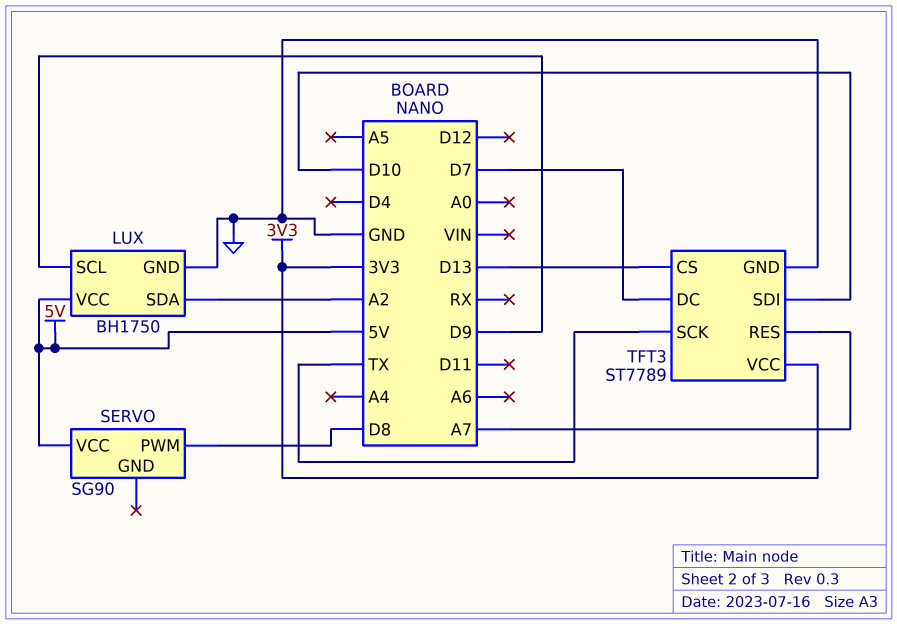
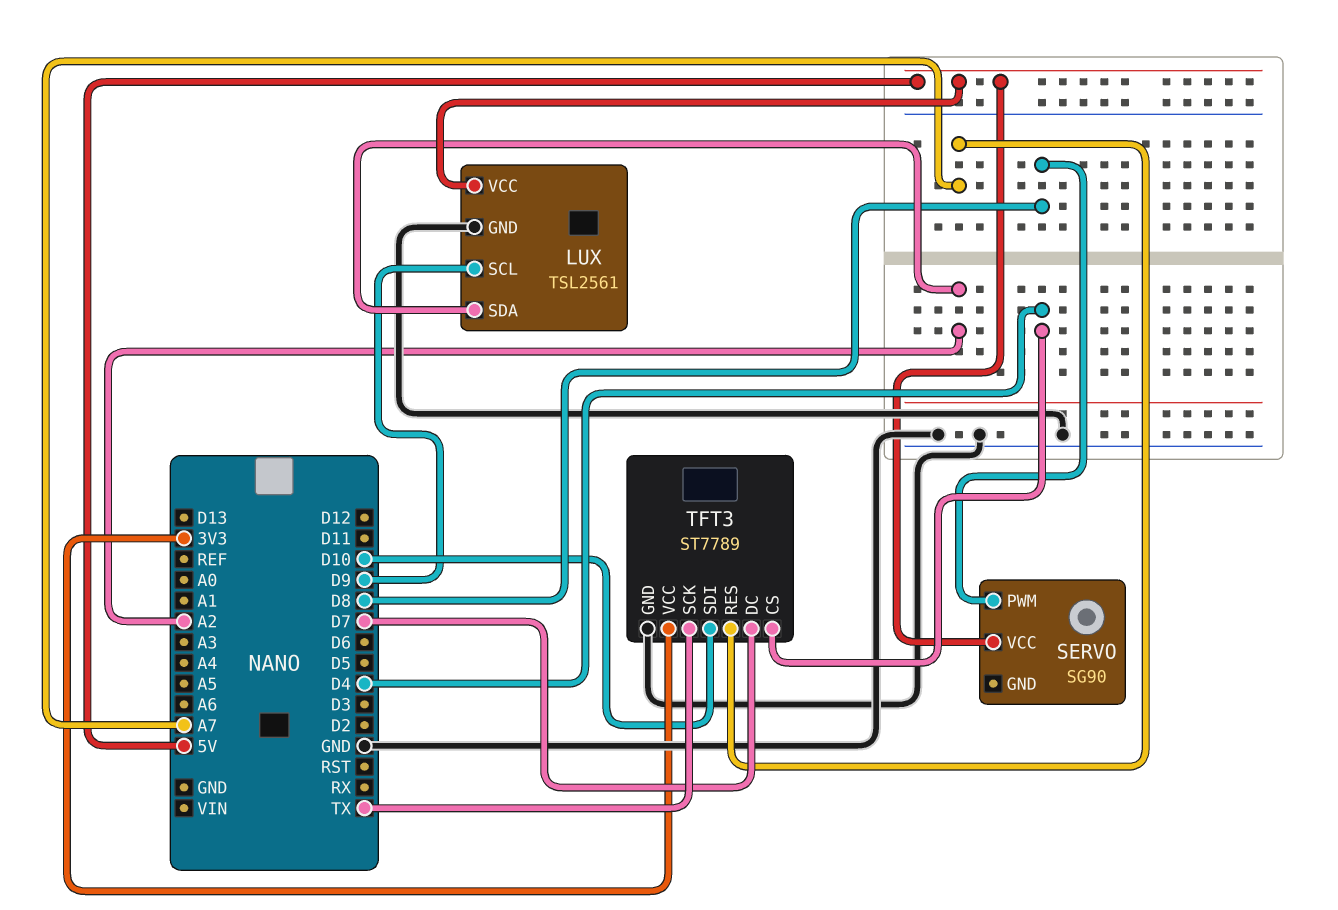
LUX: BH1750 -> TSL2561
TFT3 pin CS: D13 -> D4

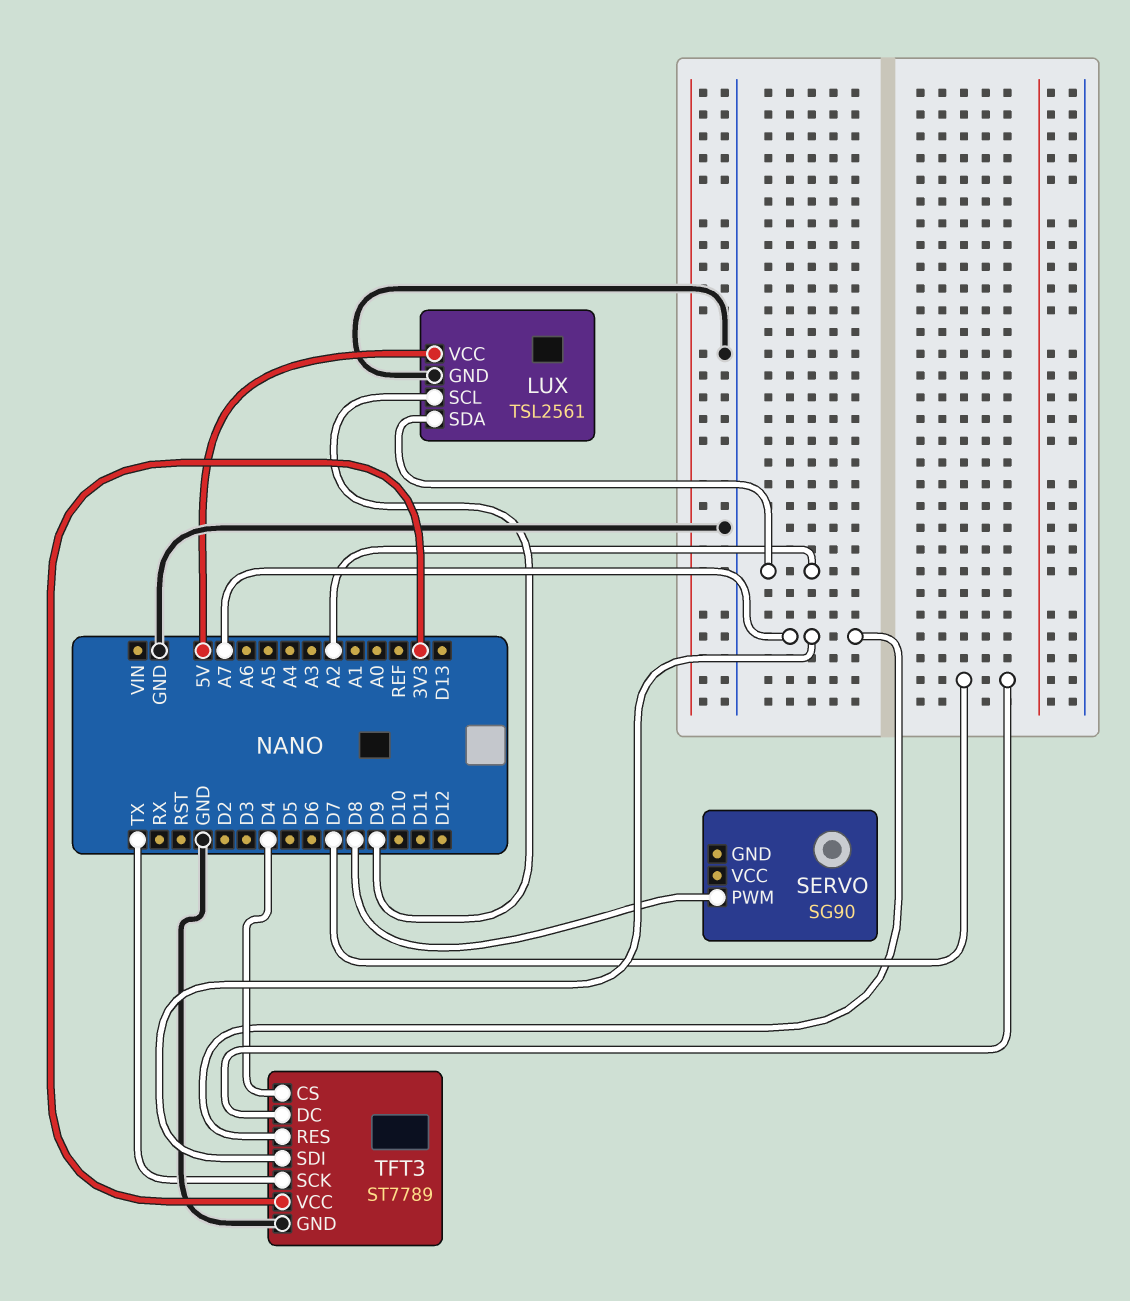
SERVO pin VCC: 5V -> none
TFT3 pin SDI: D10 -> A7

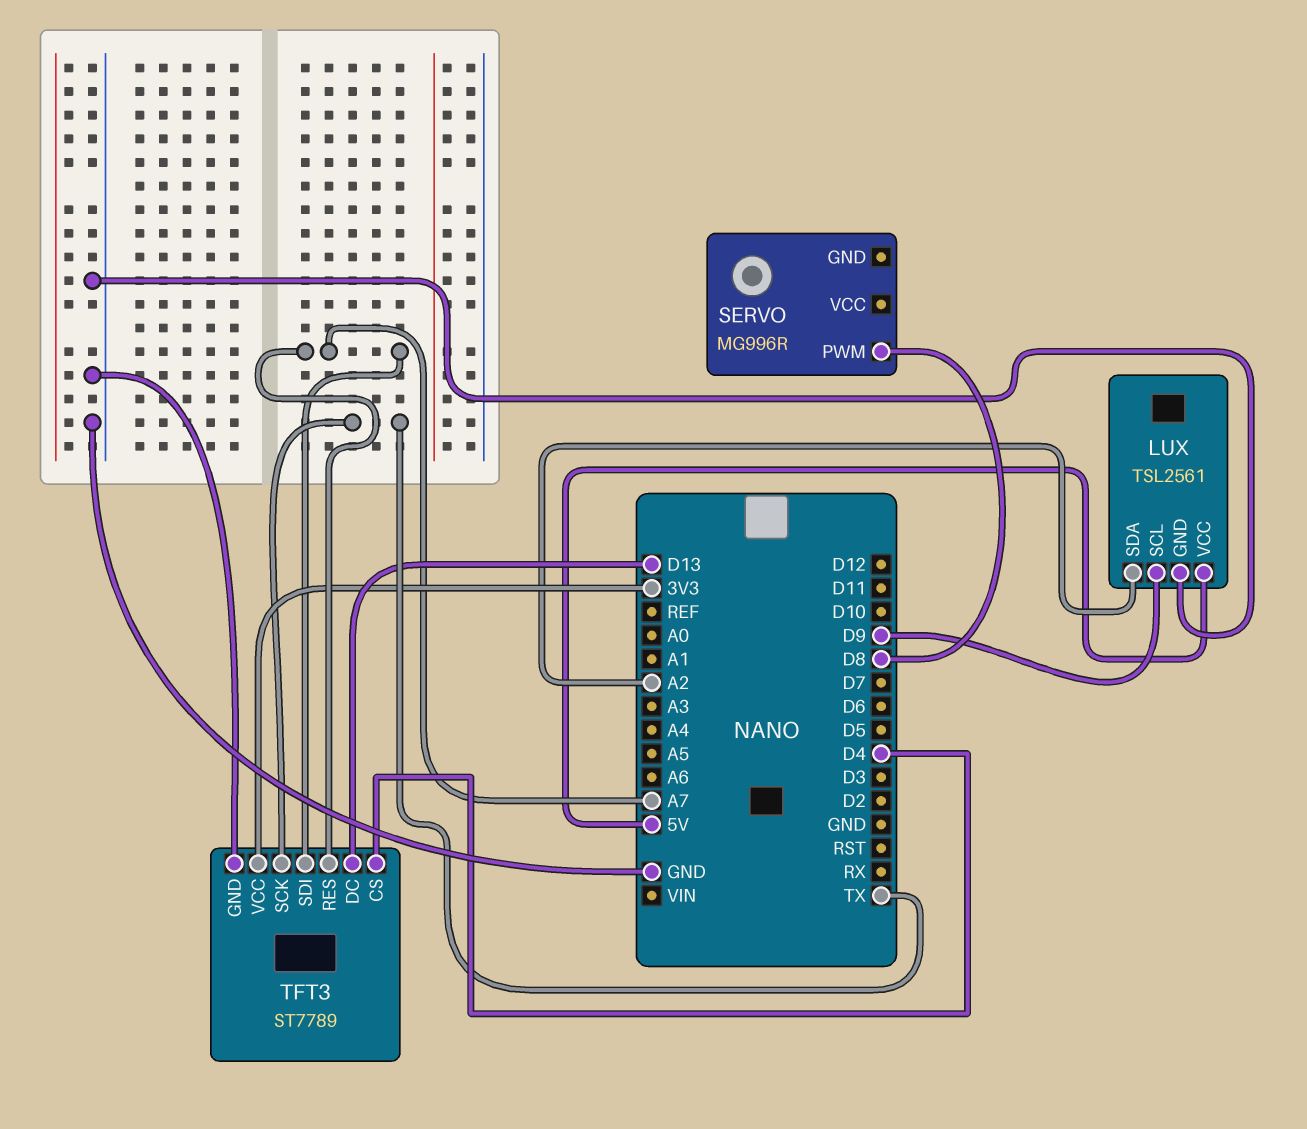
SERVO: SG90 -> MG996R
TFT3 pin DC: D7 -> D13

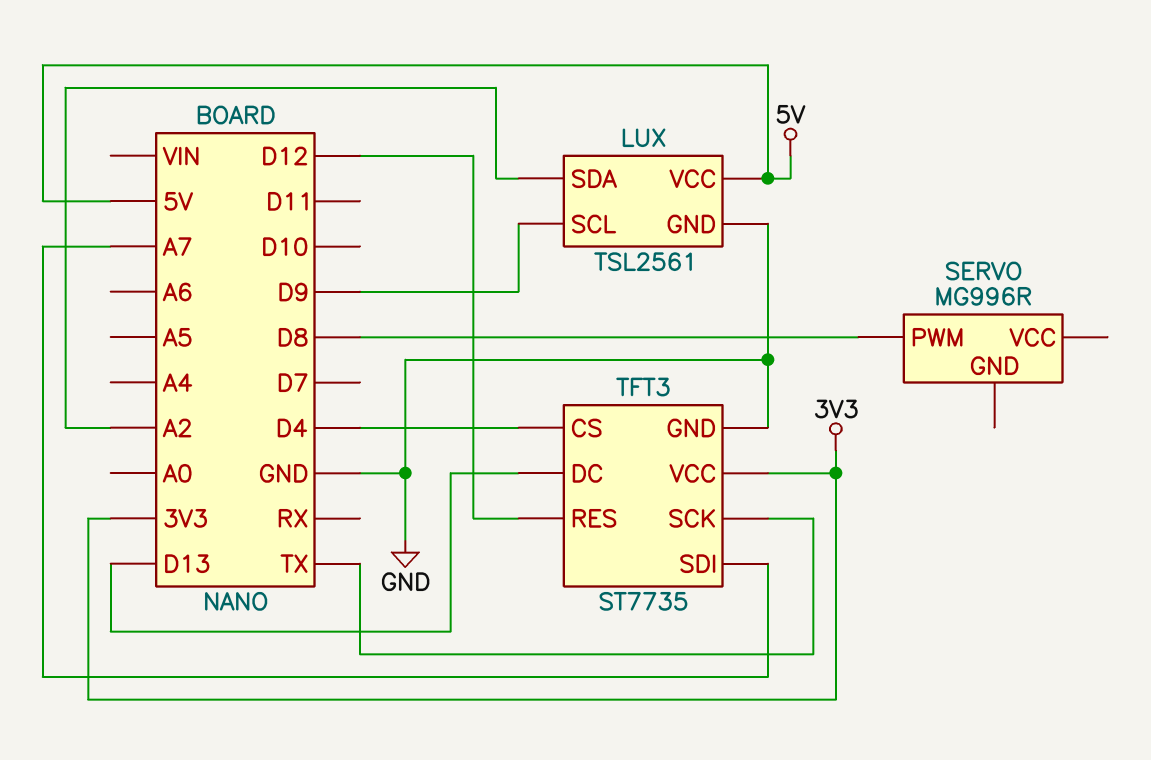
TFT3: ST7789 -> ST7735
TFT3 pin RES: A7 -> D12

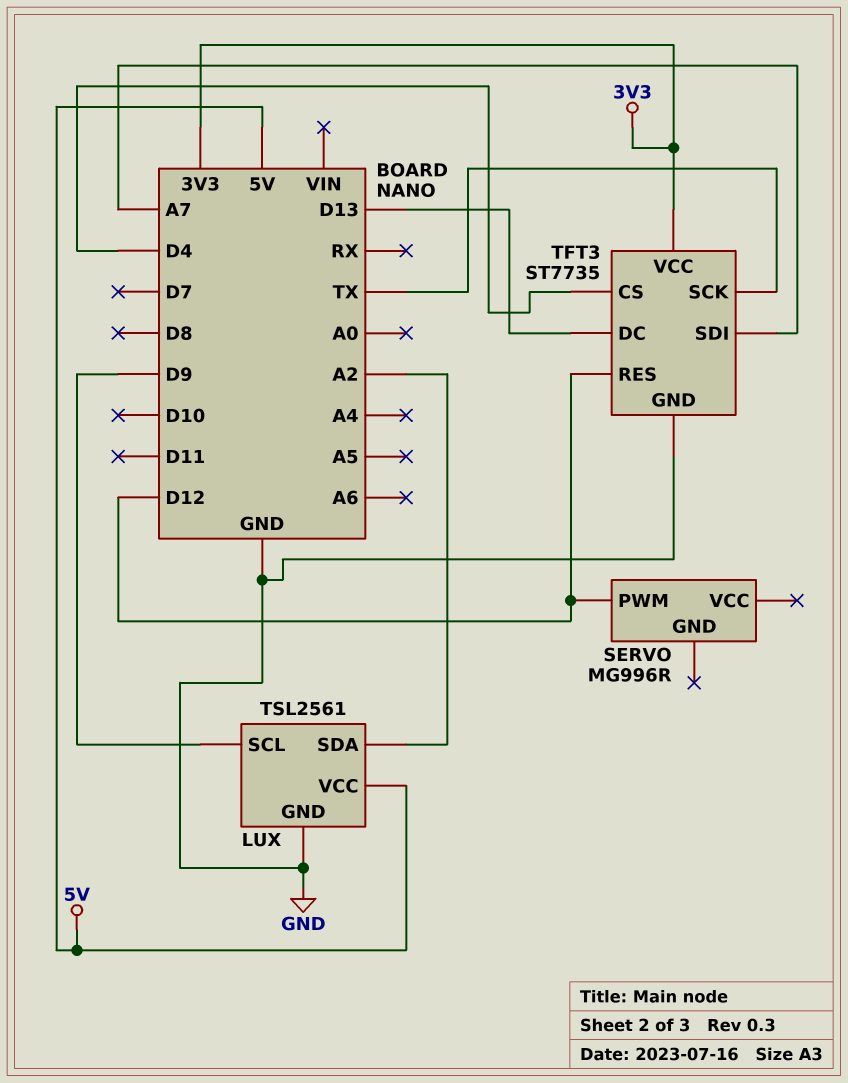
SERVO pin PWM: D8 -> D12

